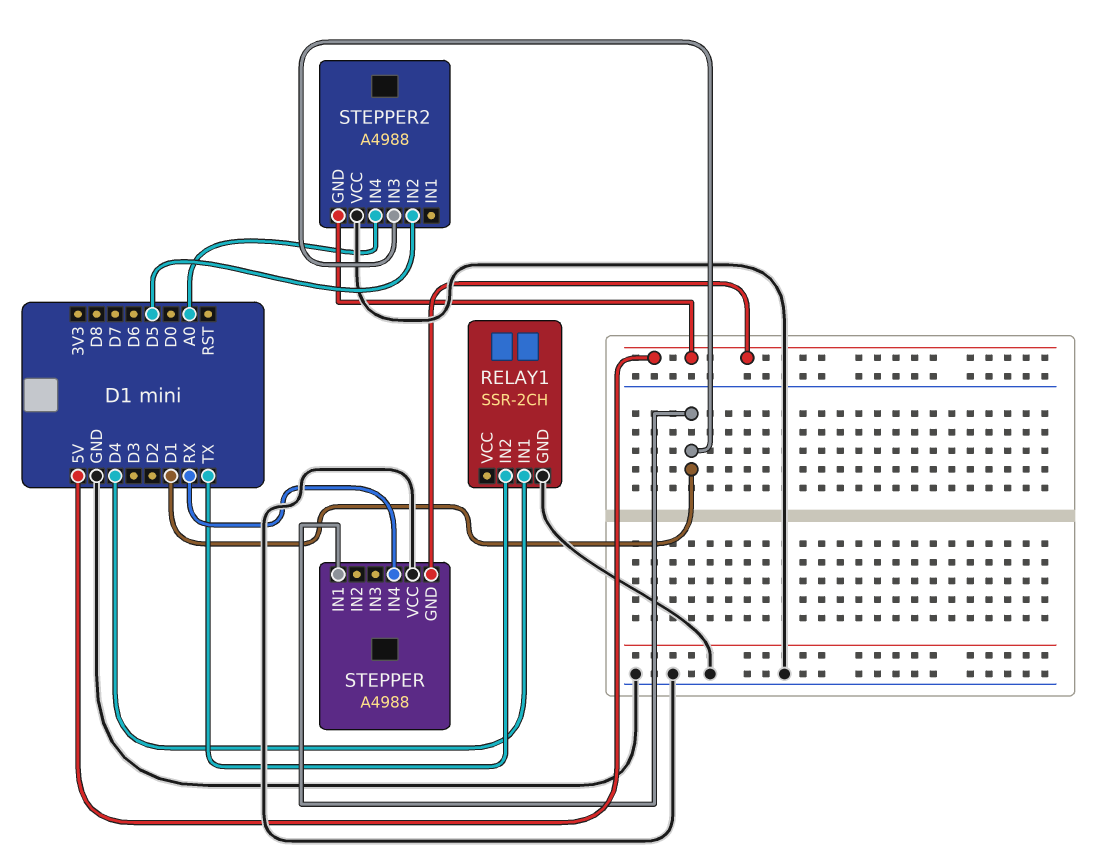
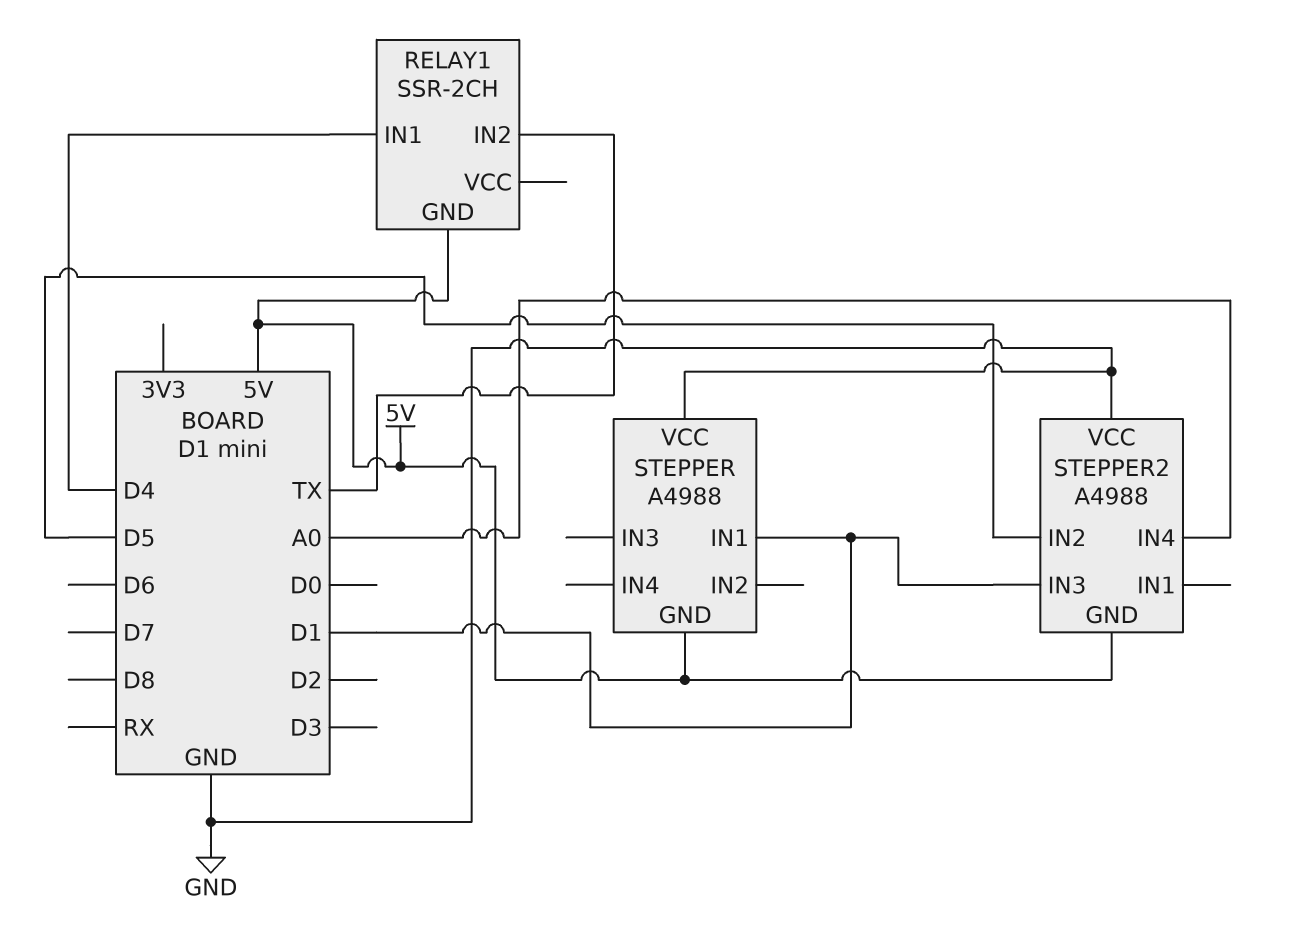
RELAY1 pin GND: GND -> 5V
STEPPER pin IN4: RX -> none

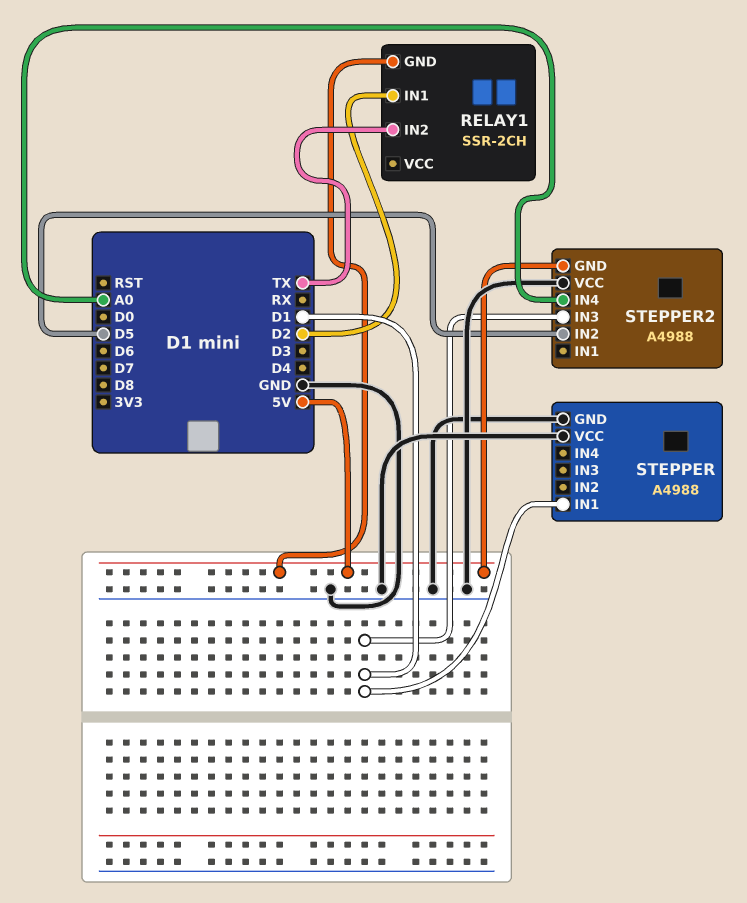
RELAY1 pin IN1: D4 -> D2
STEPPER pin GND: 5V -> GND

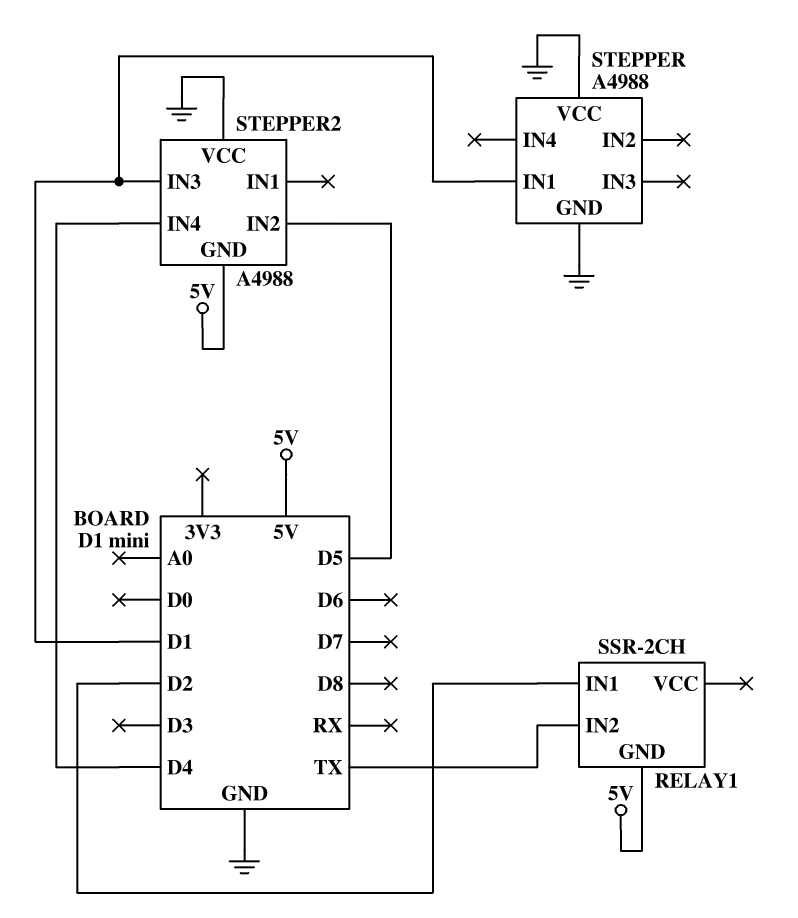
STEPPER2 pin IN4: A0 -> D4

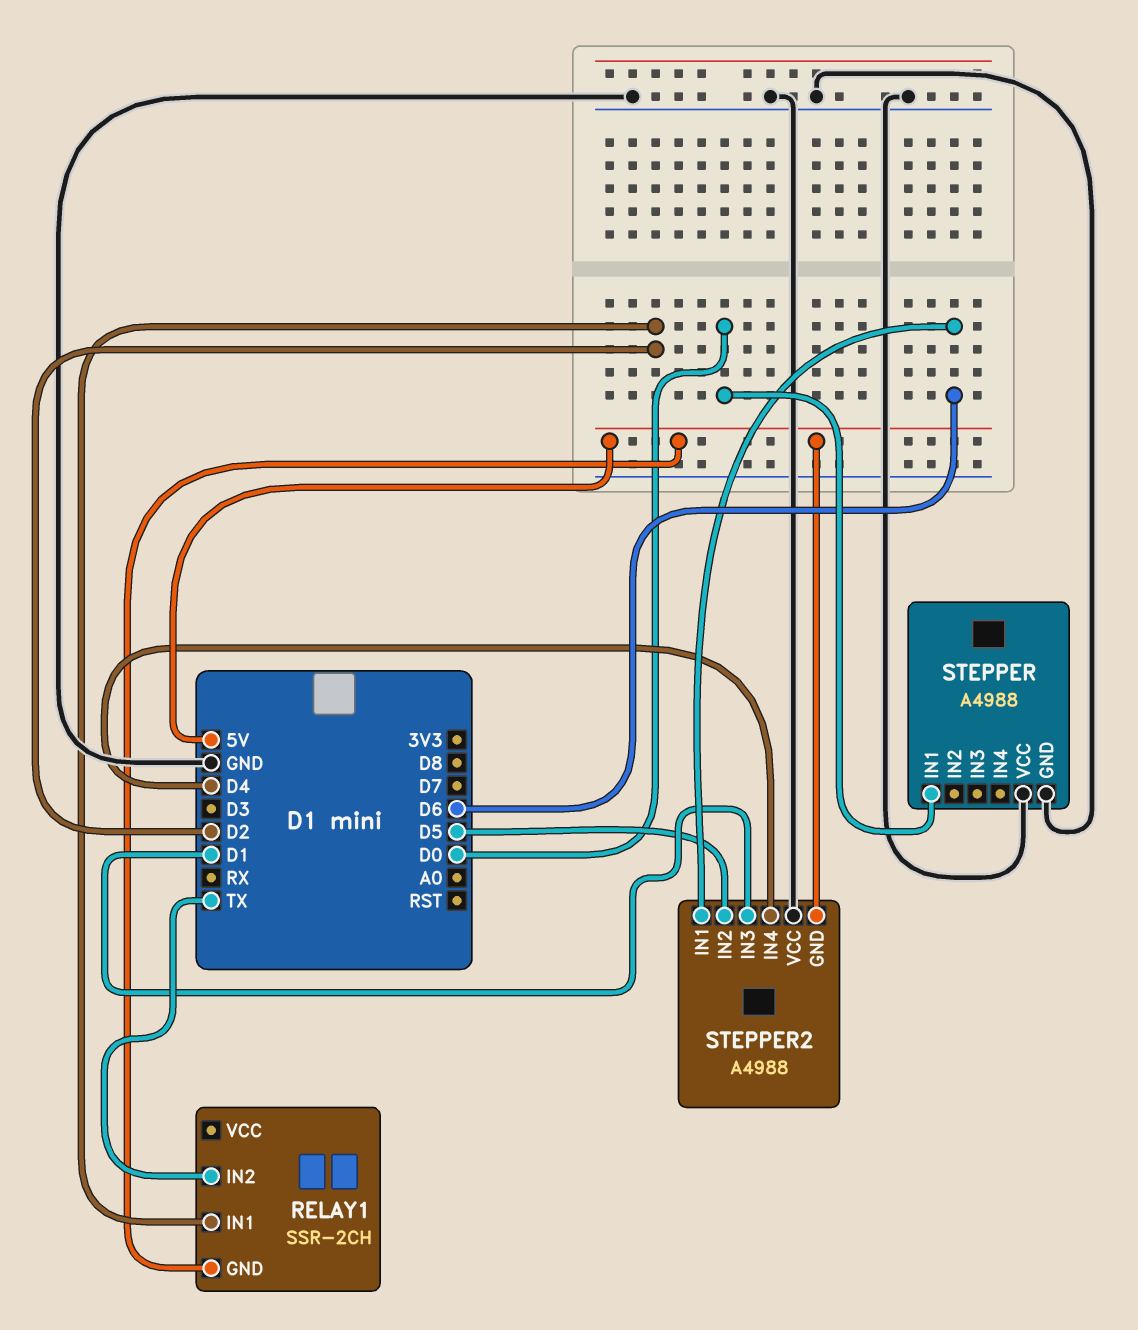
STEPPER pin IN1: D1 -> D0
STEPPER2 pin IN1: none -> D6

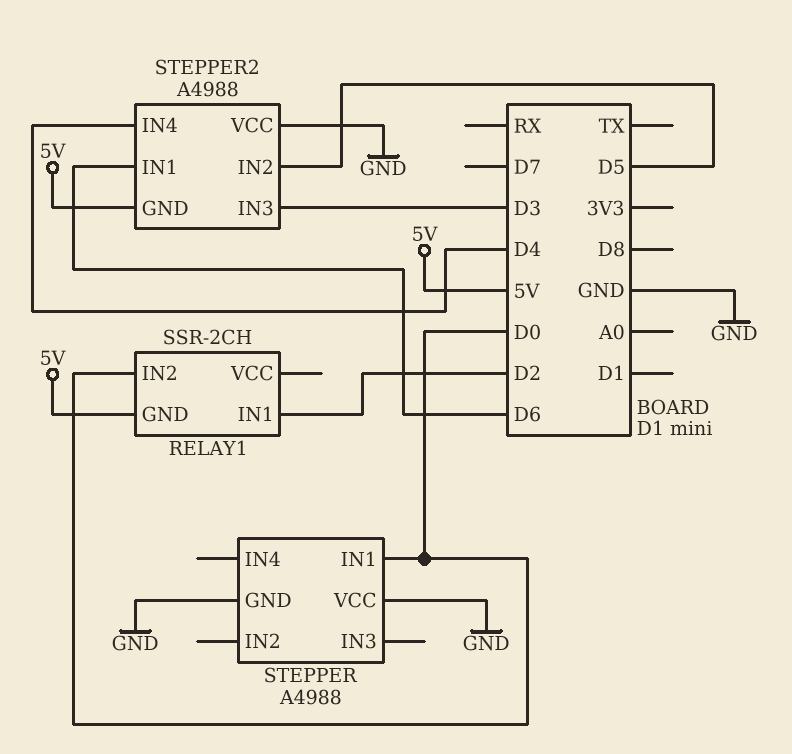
RELAY1 pin IN2: TX -> D0
STEPPER2 pin IN3: D1 -> D3

